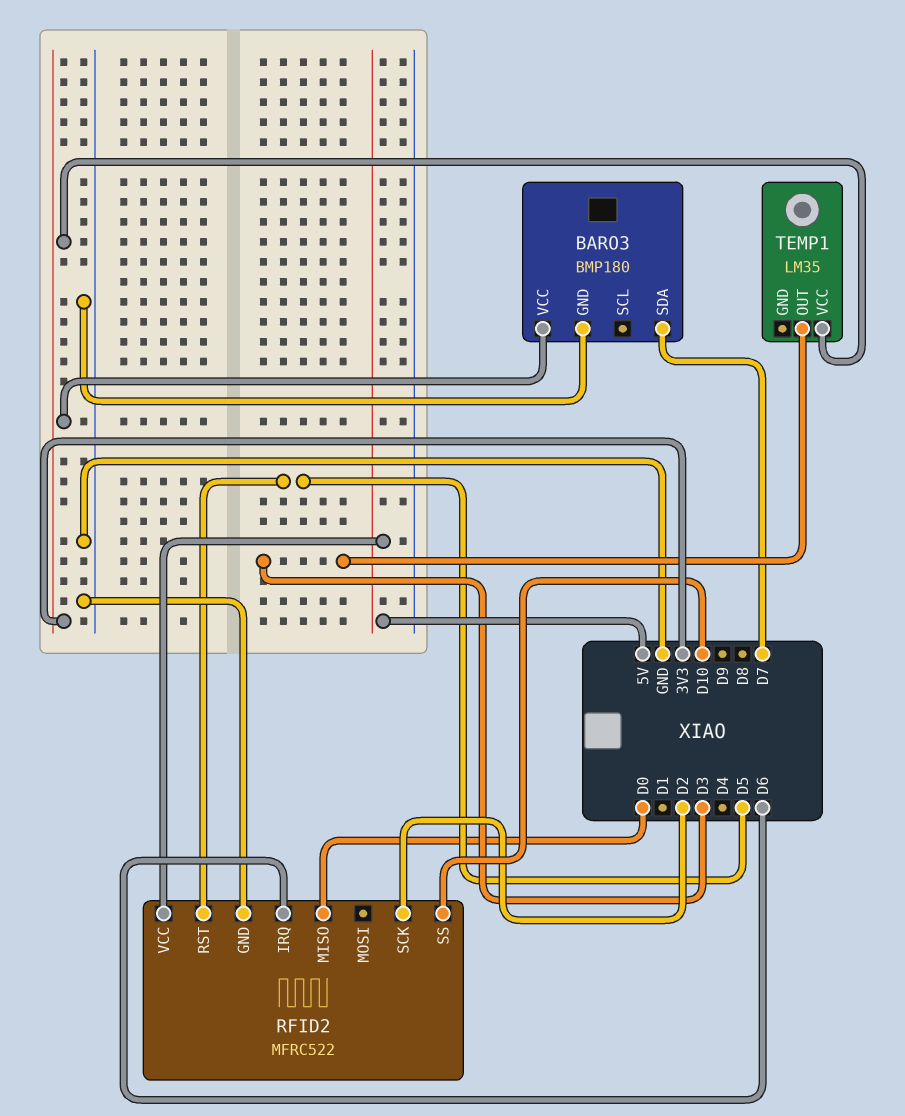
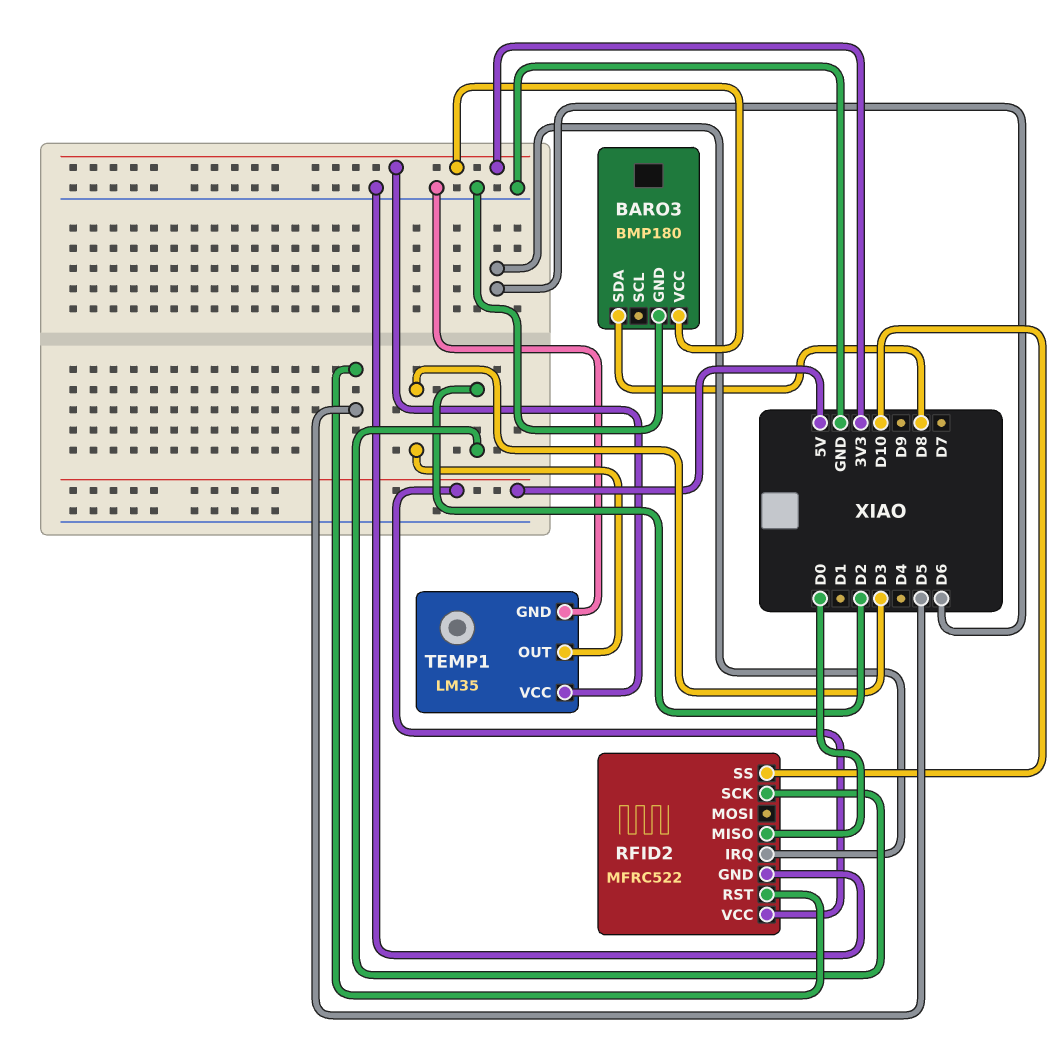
BARO3 pin SDA: D7 -> D8
TEMP1 pin GND: none -> GND

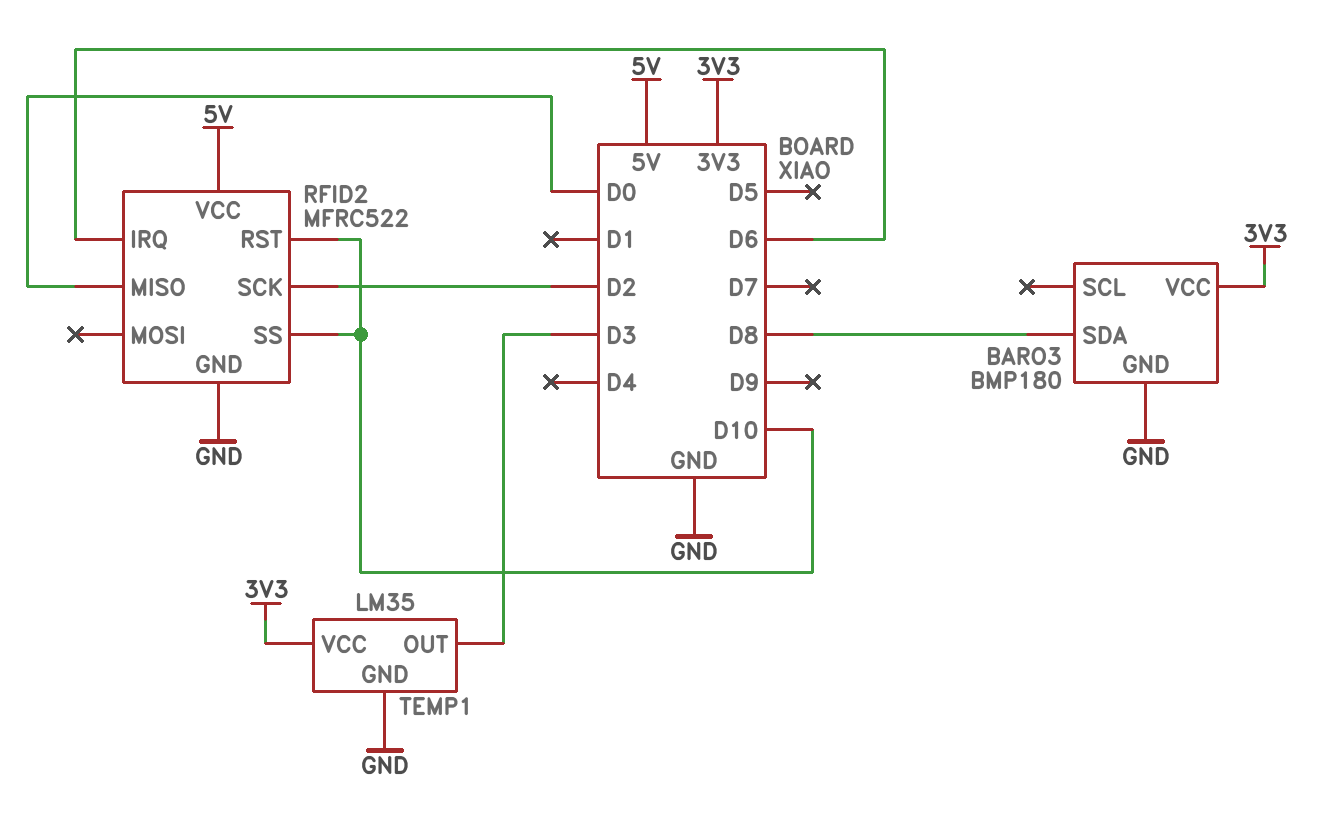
RFID2 pin RST: D5 -> D10

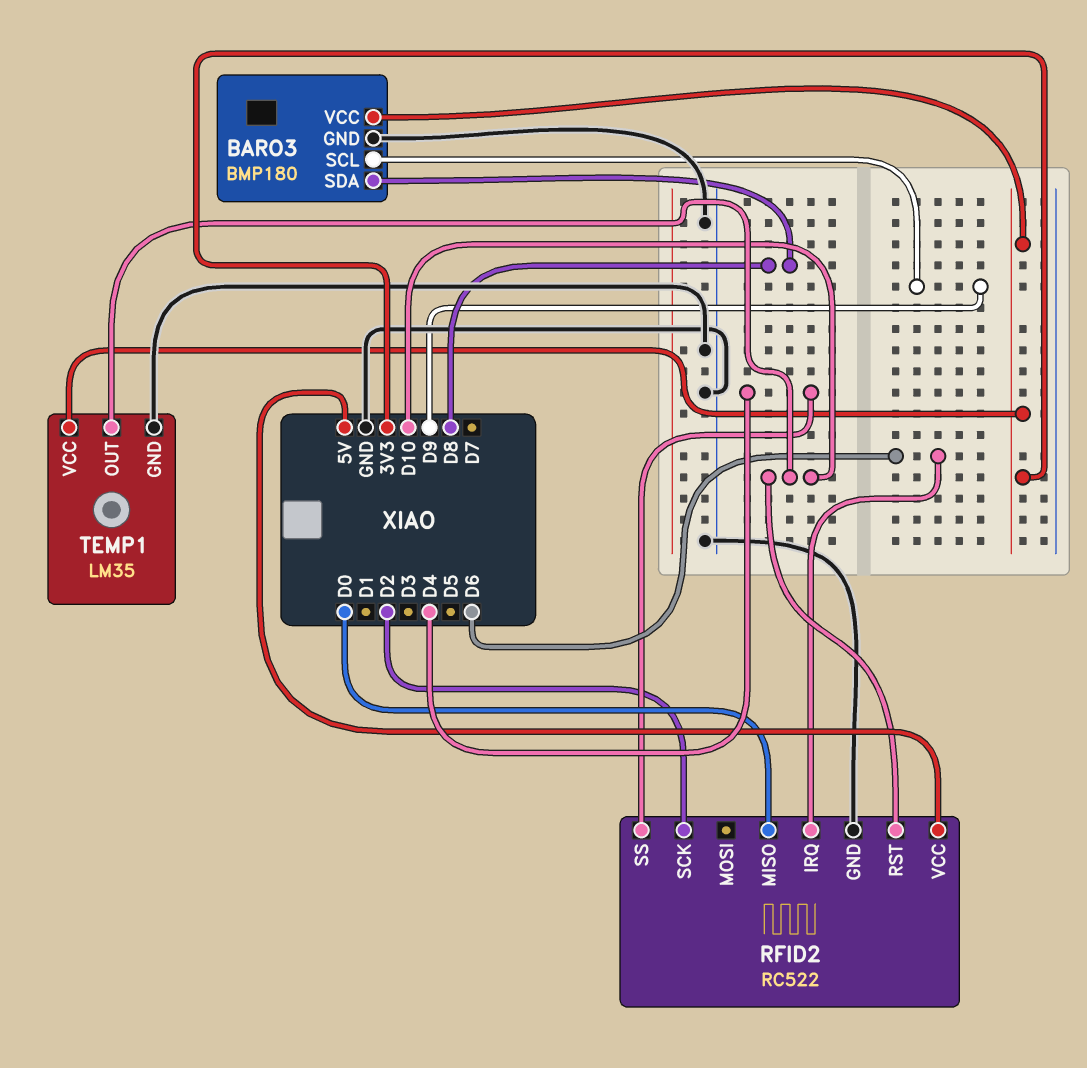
BARO3 pin SCL: none -> D9
RFID2: MFRC522 -> RC522
RFID2 pin SS: D10 -> D4
TEMP1 pin OUT: D3 -> D10

